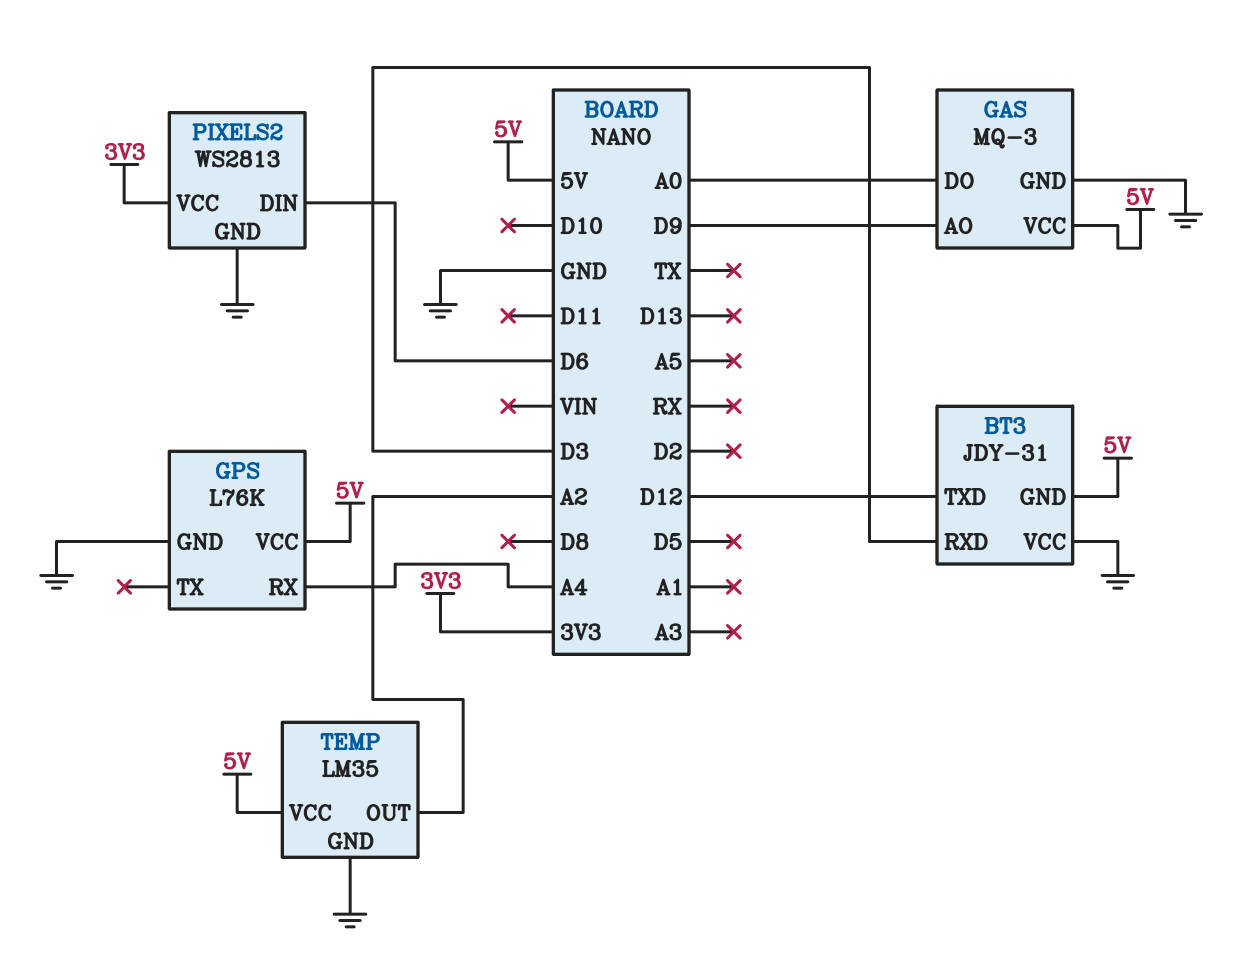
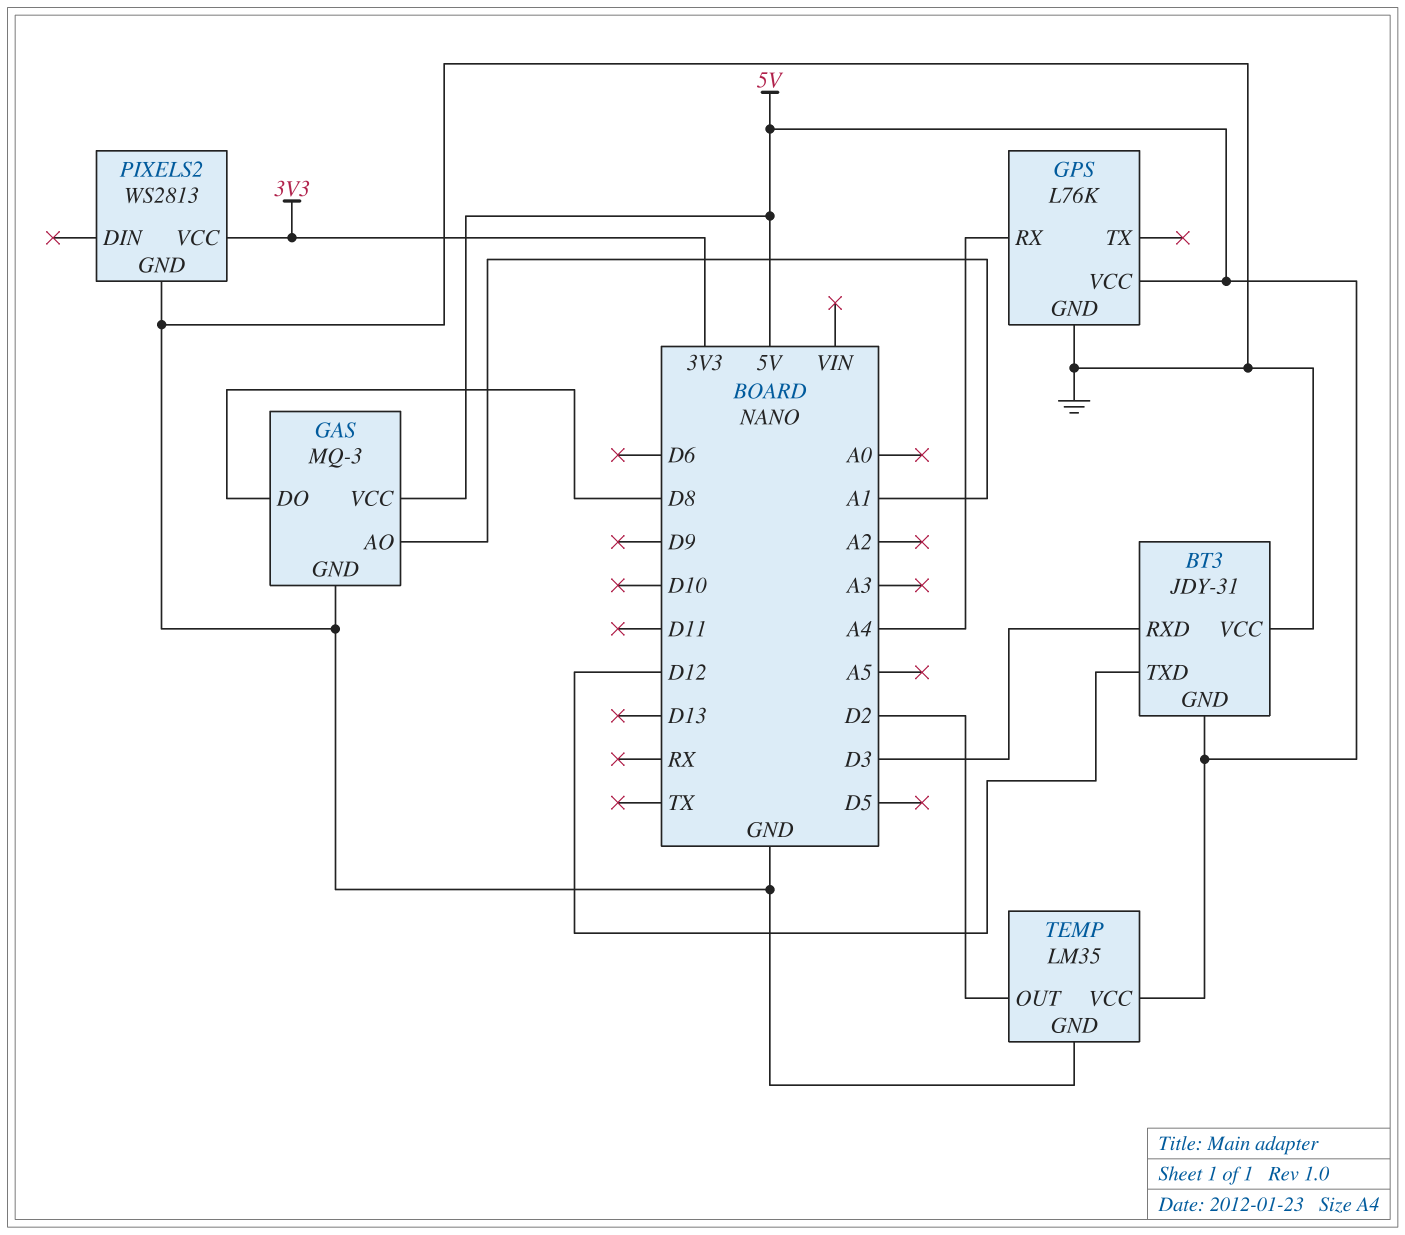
GAS pin AO: D9 -> A1
GAS pin DO: A0 -> D8
PIXELS2 pin DIN: D6 -> none
TEMP pin OUT: A2 -> D2

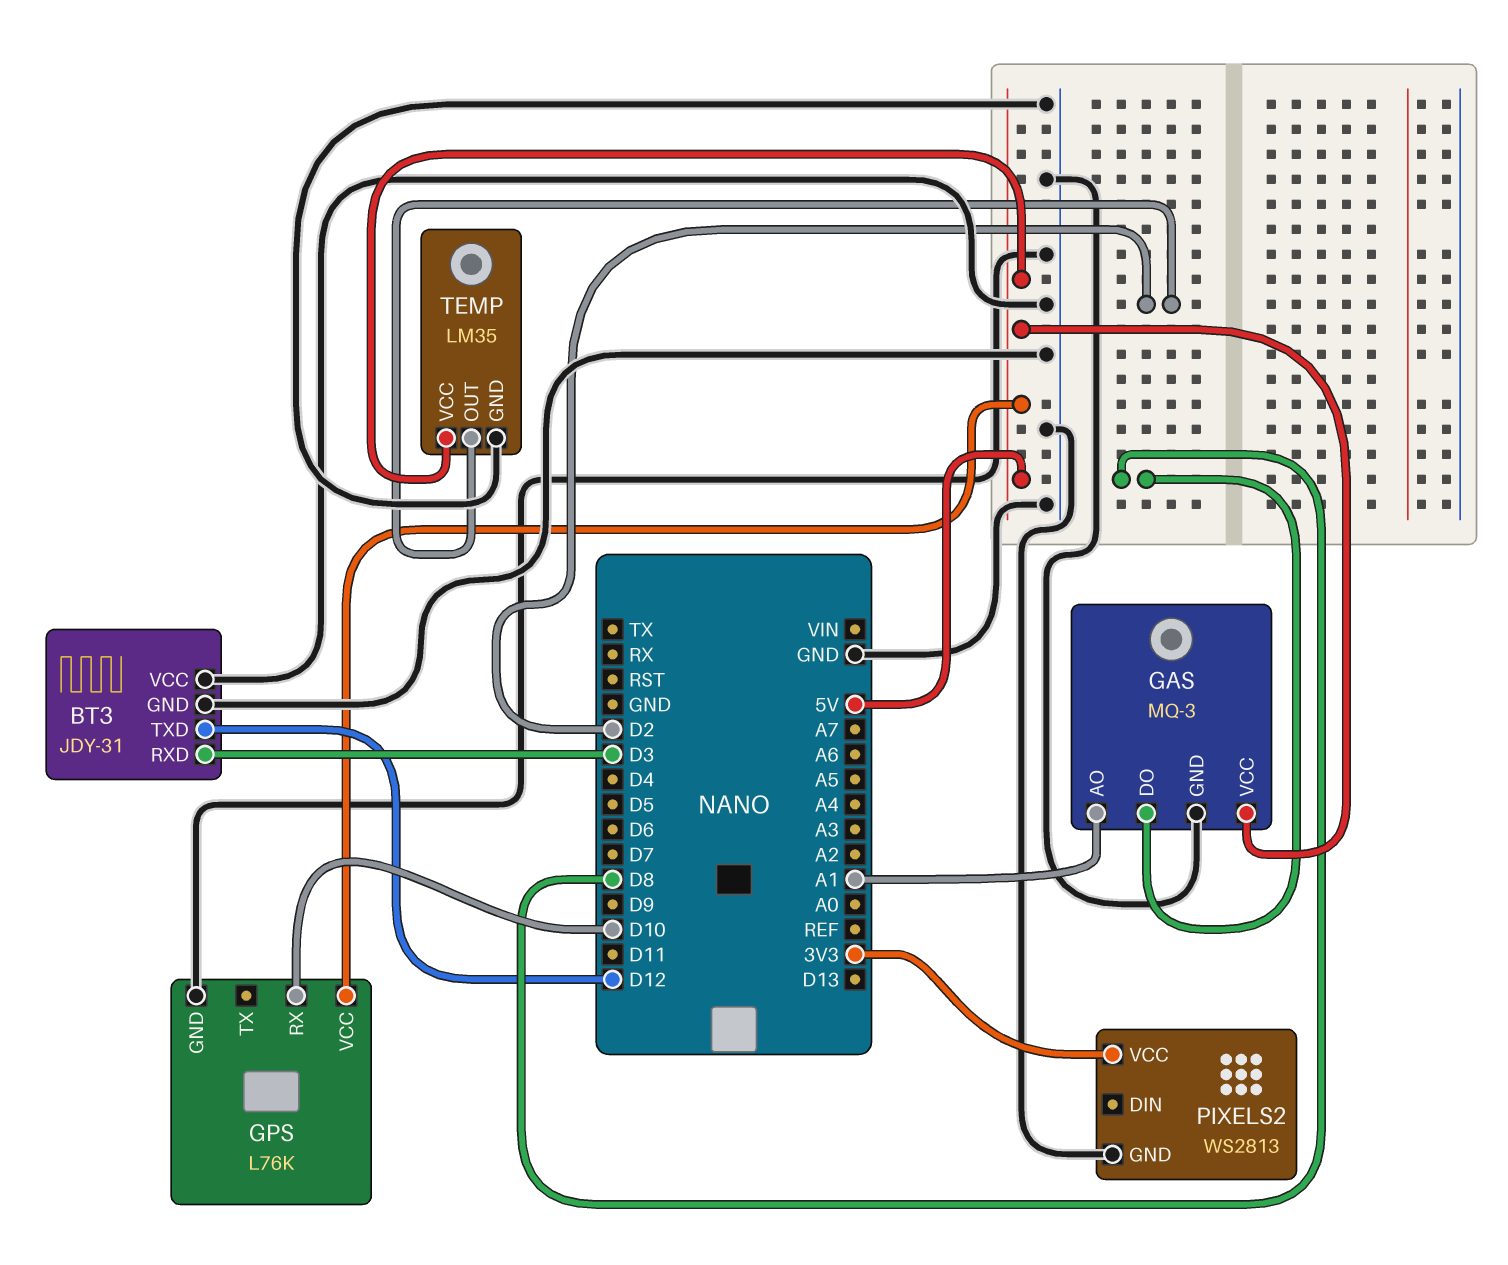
BT3 pin GND: 5V -> GND
GPS pin RX: A4 -> D10

